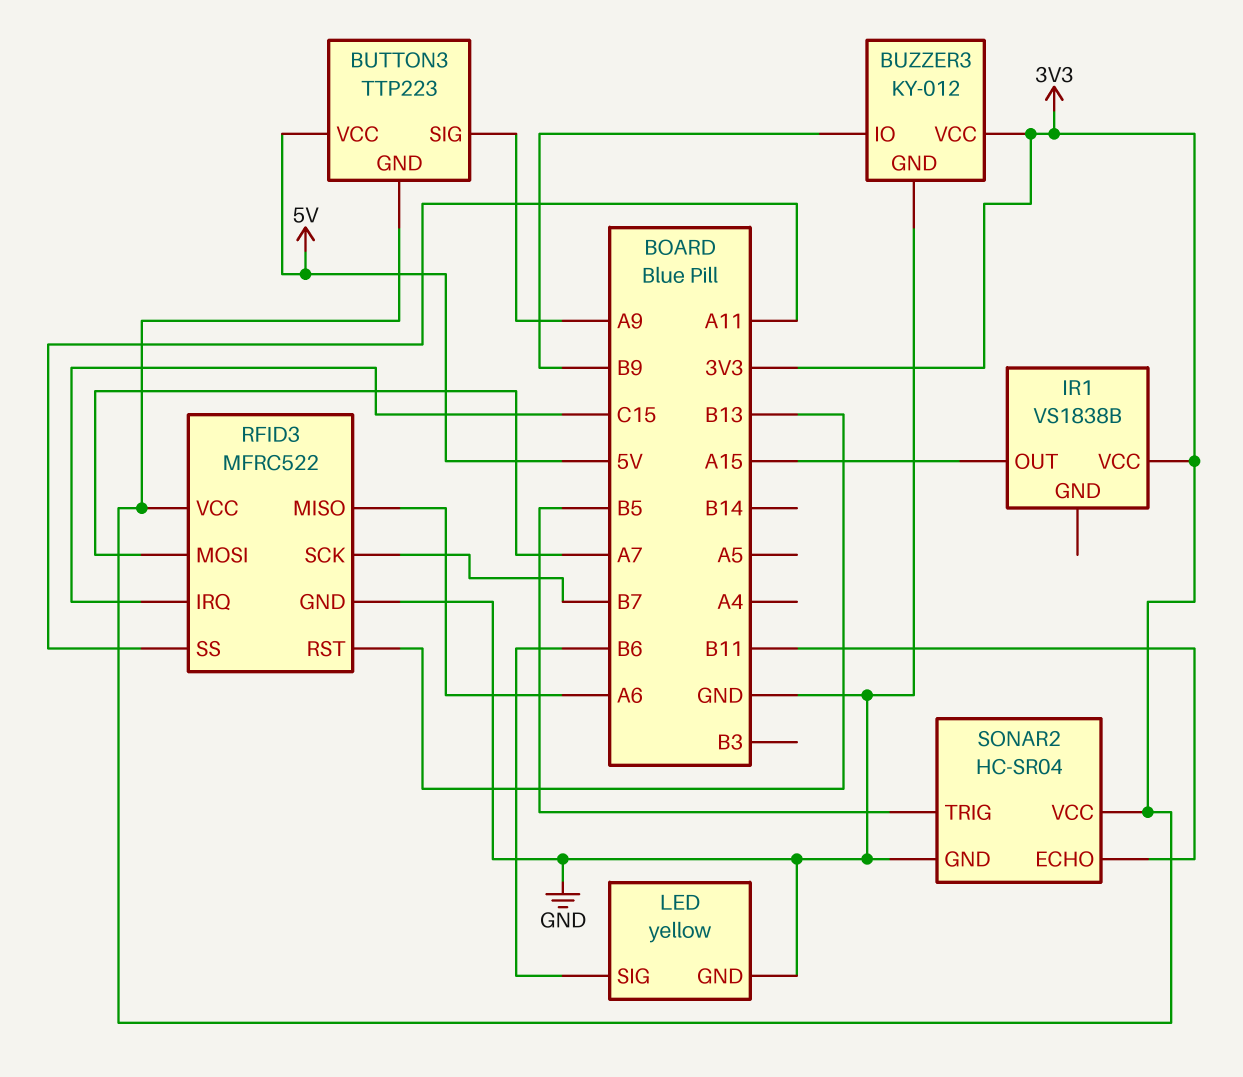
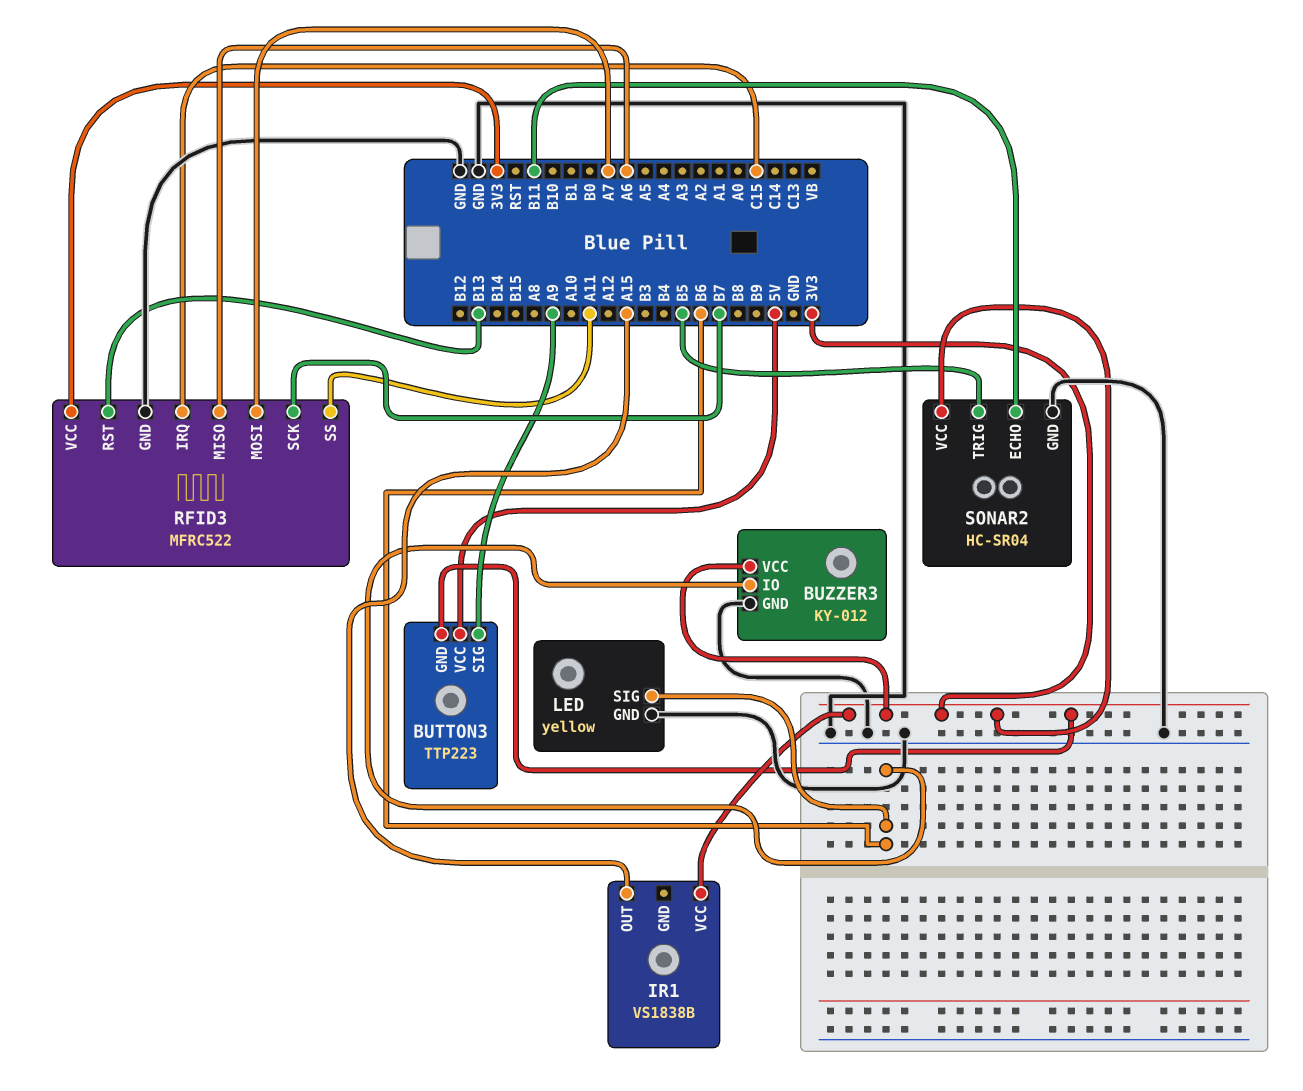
BUZZER3 pin IO: B9 -> B6

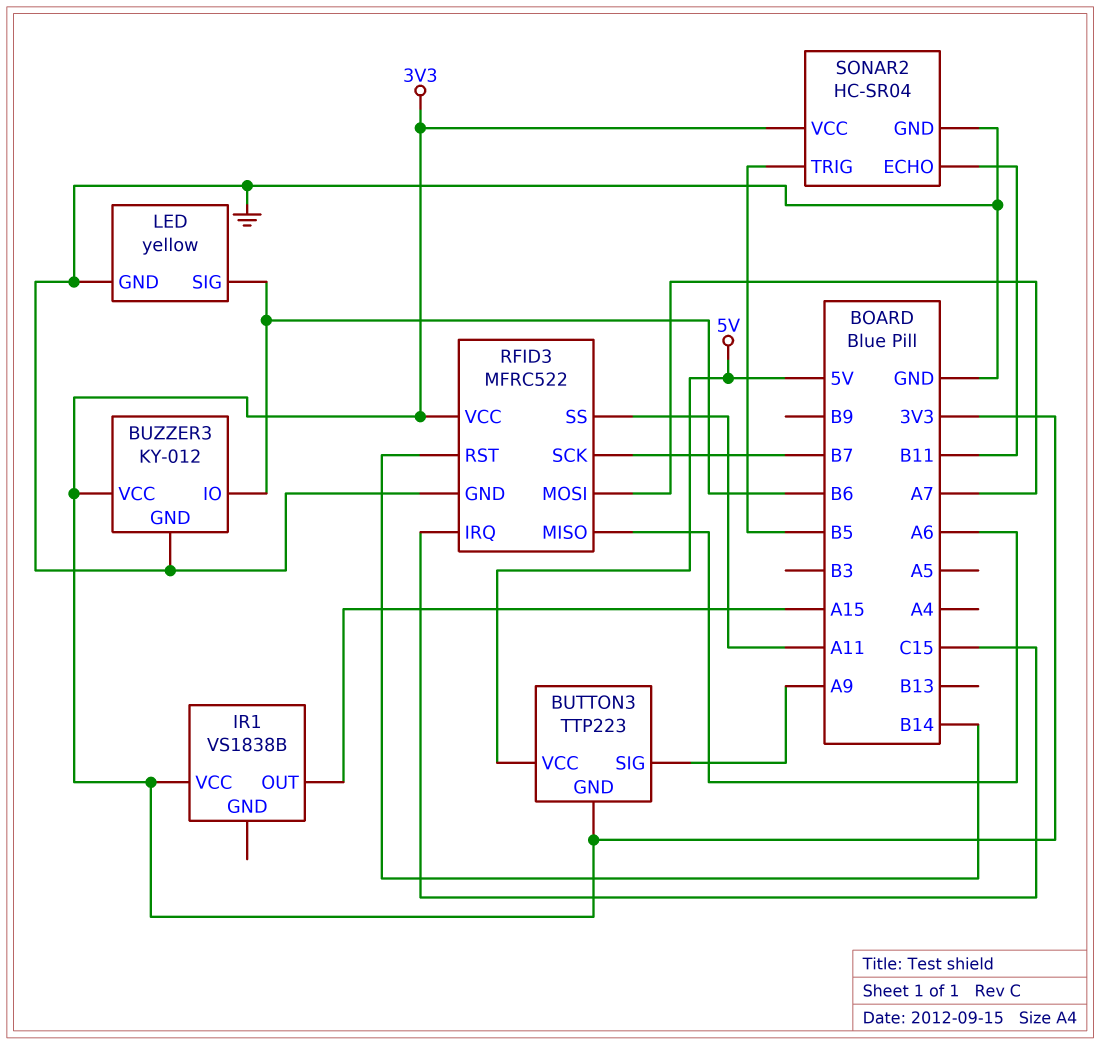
RFID3 pin RST: B13 -> B14

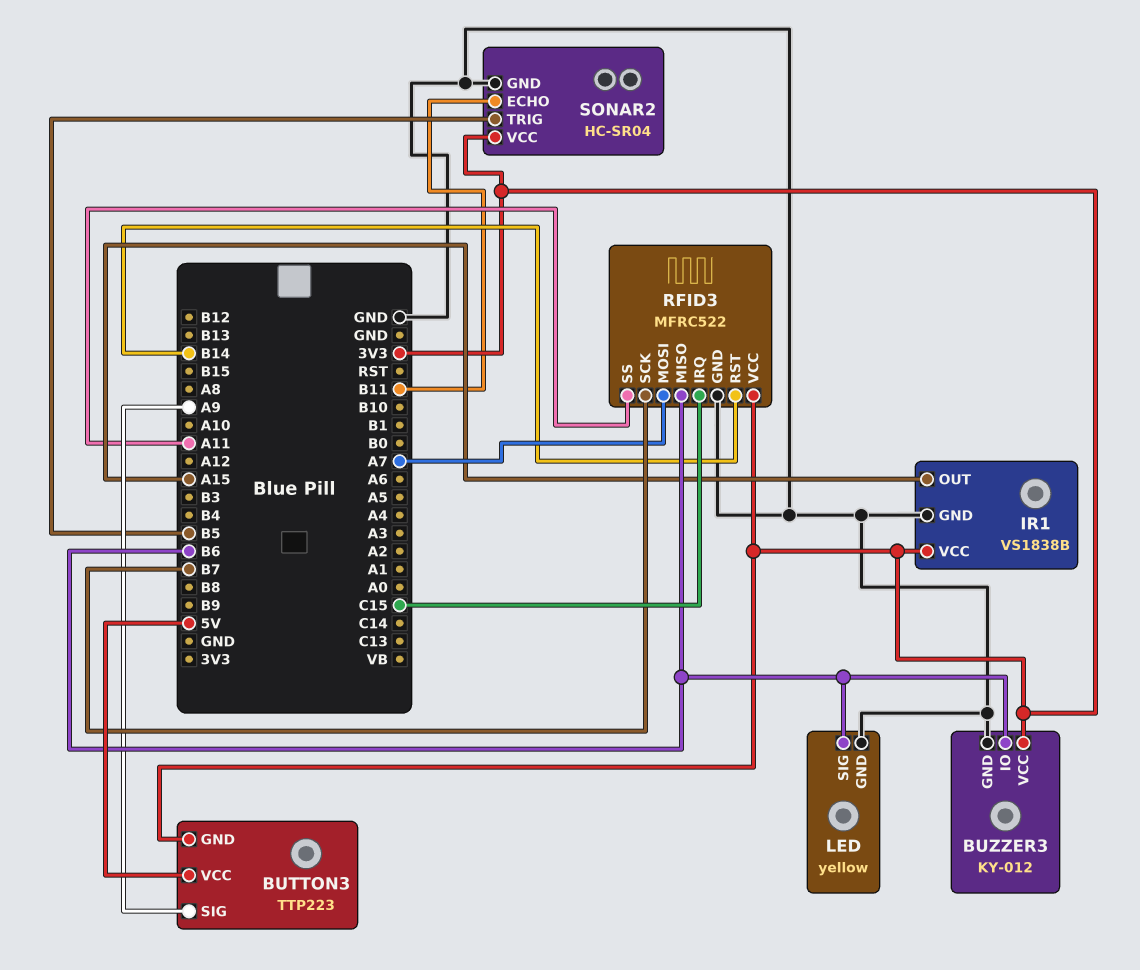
IR1 pin GND: none -> GND
RFID3 pin MISO: A6 -> B6

